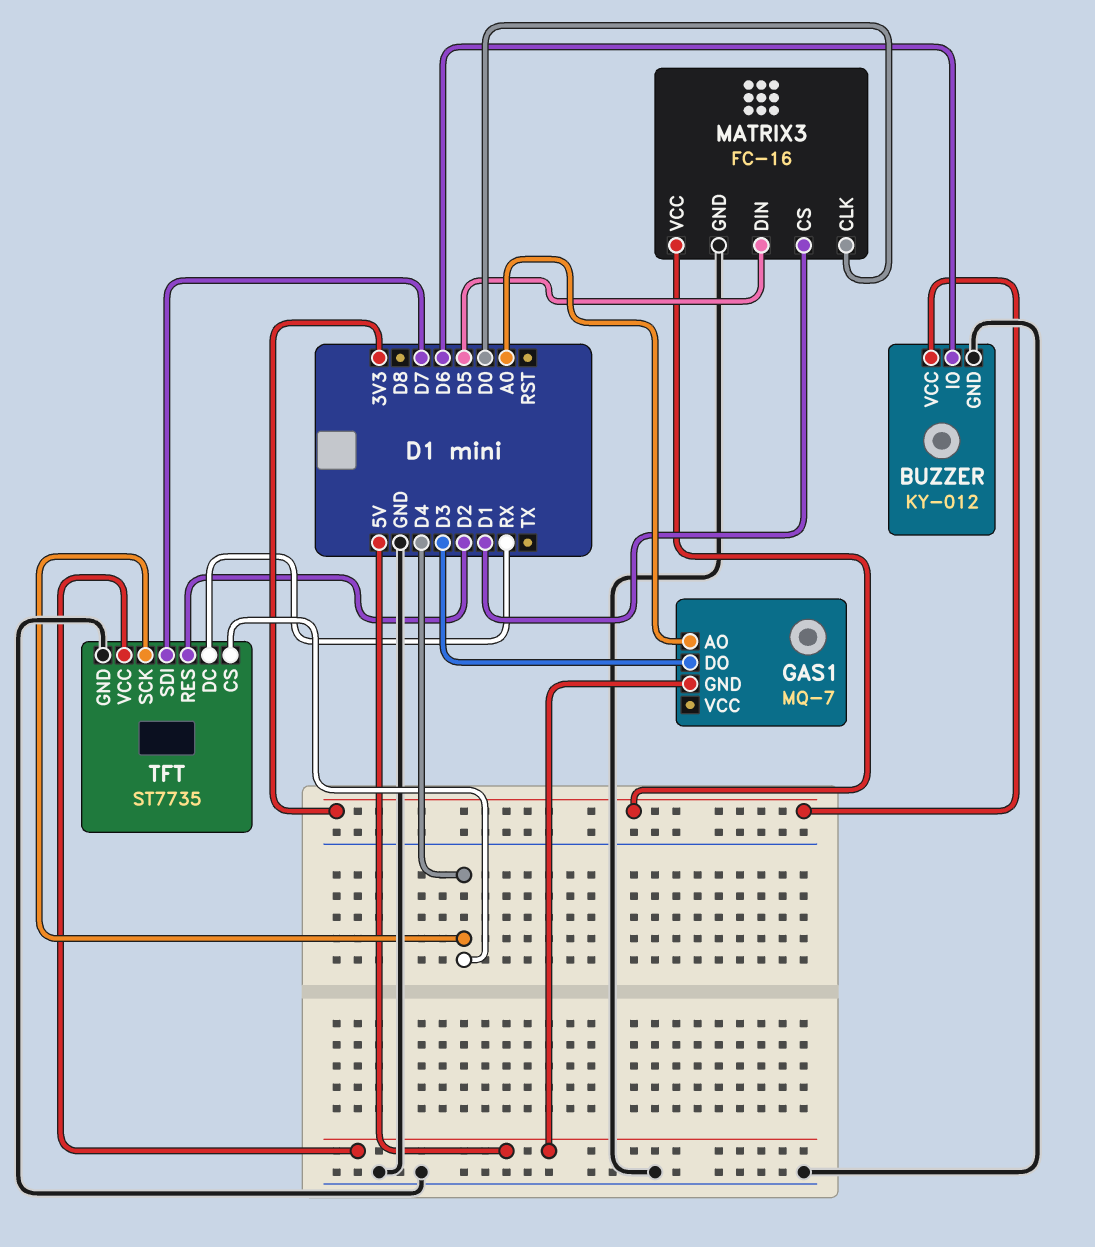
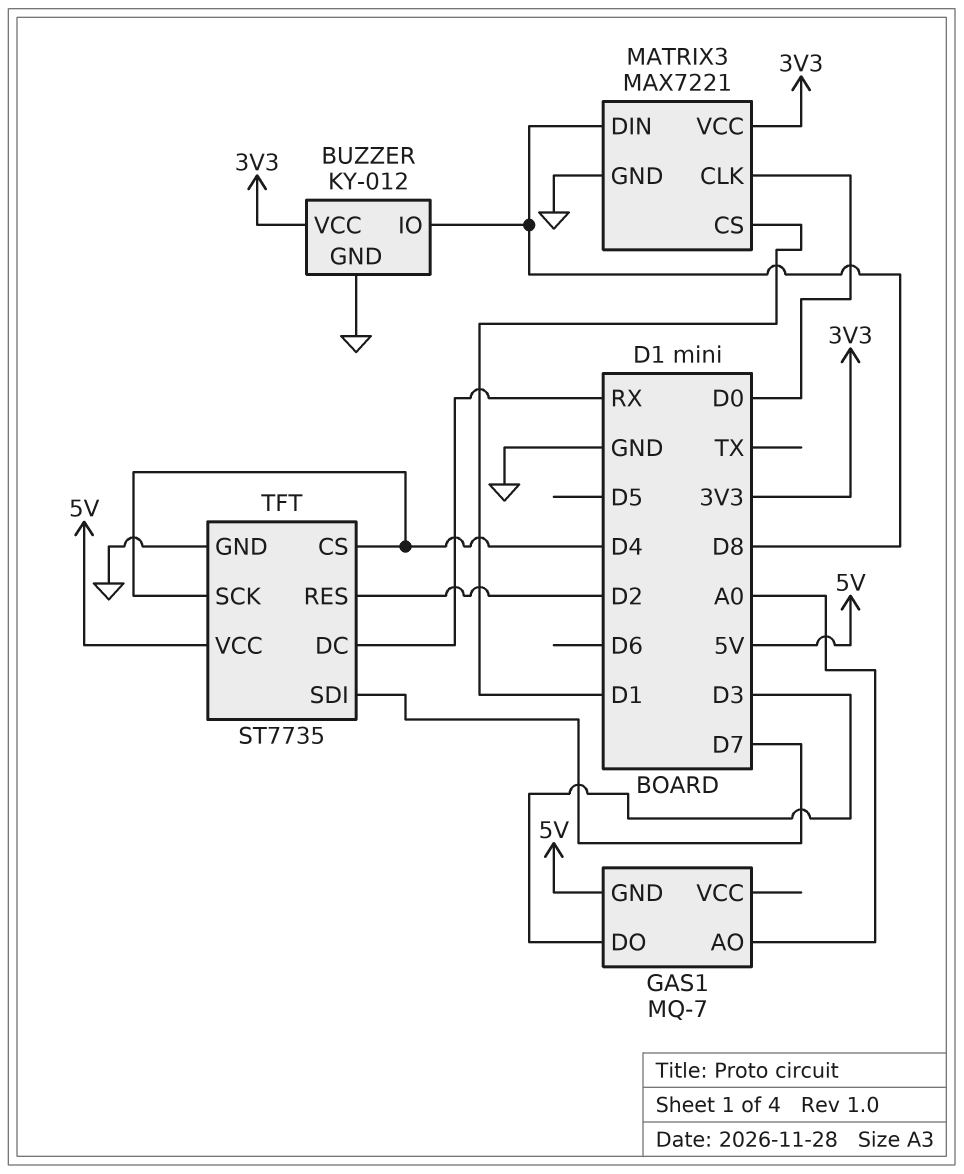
BUZZER pin IO: D6 -> D8
MATRIX3: FC-16 -> MAX7221
MATRIX3 pin DIN: D5 -> D8

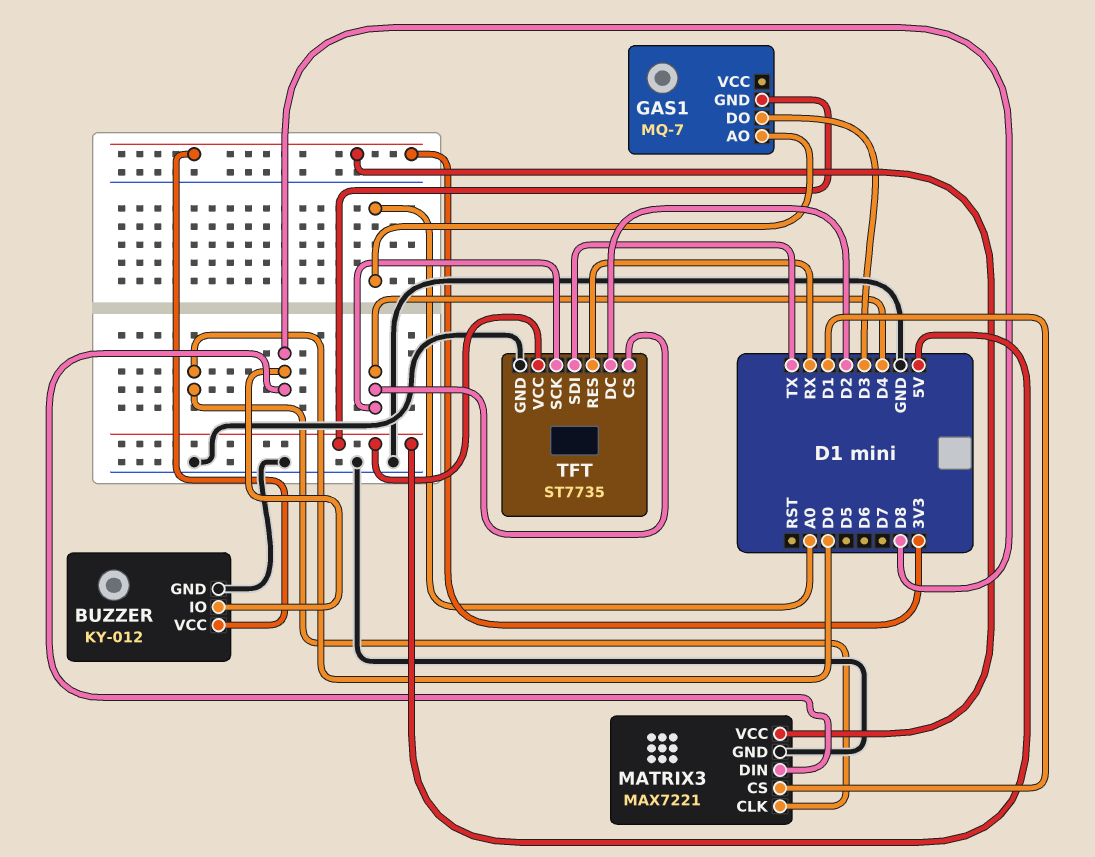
TFT pin DC: RX -> D2
TFT pin RES: D2 -> RX
TFT pin SDI: D7 -> TX

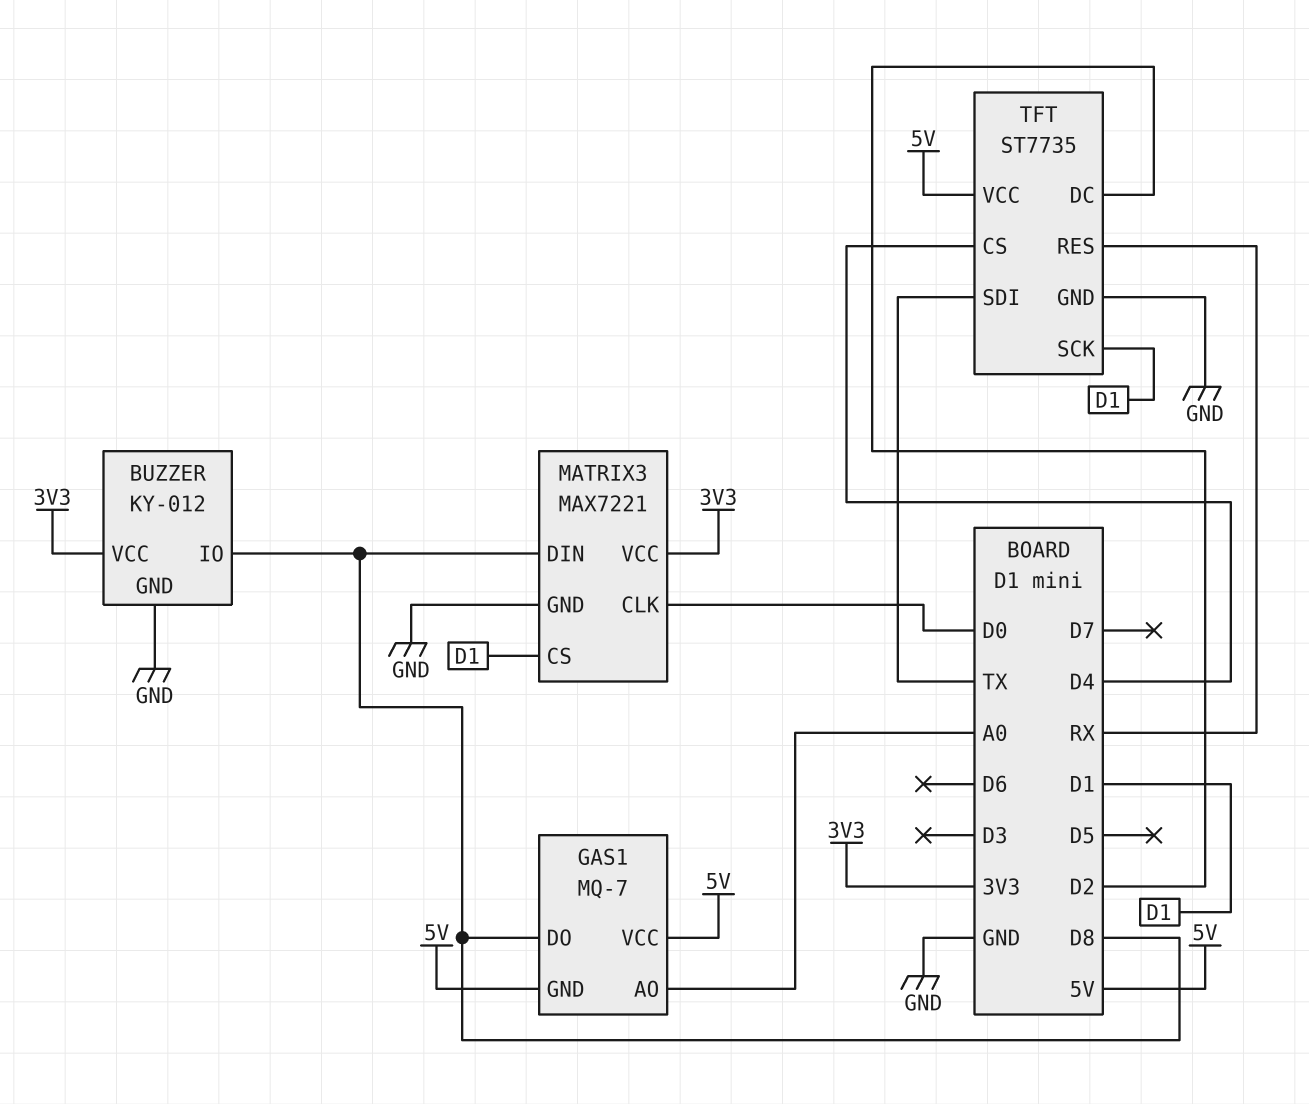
GAS1 pin DO: D3 -> D8
GAS1 pin VCC: none -> 5V
TFT pin SCK: D4 -> D1

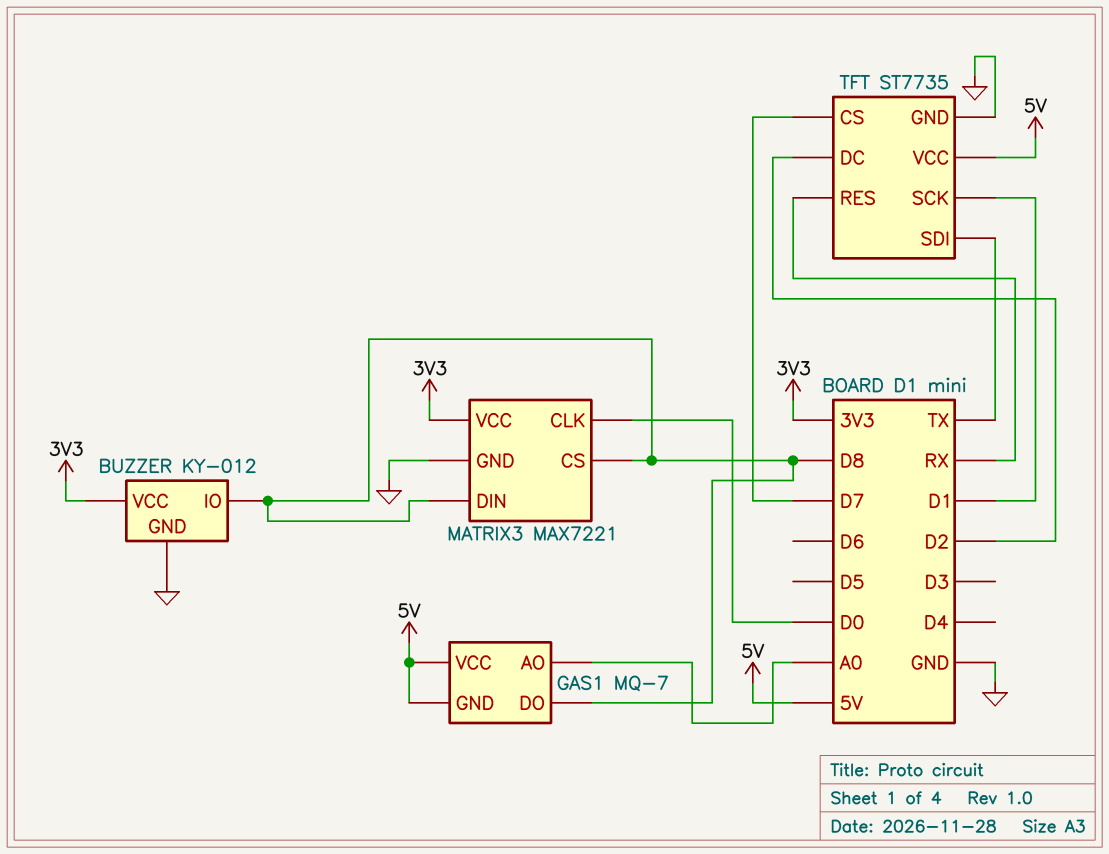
MATRIX3 pin CS: D1 -> D8
TFT pin CS: D4 -> D7

